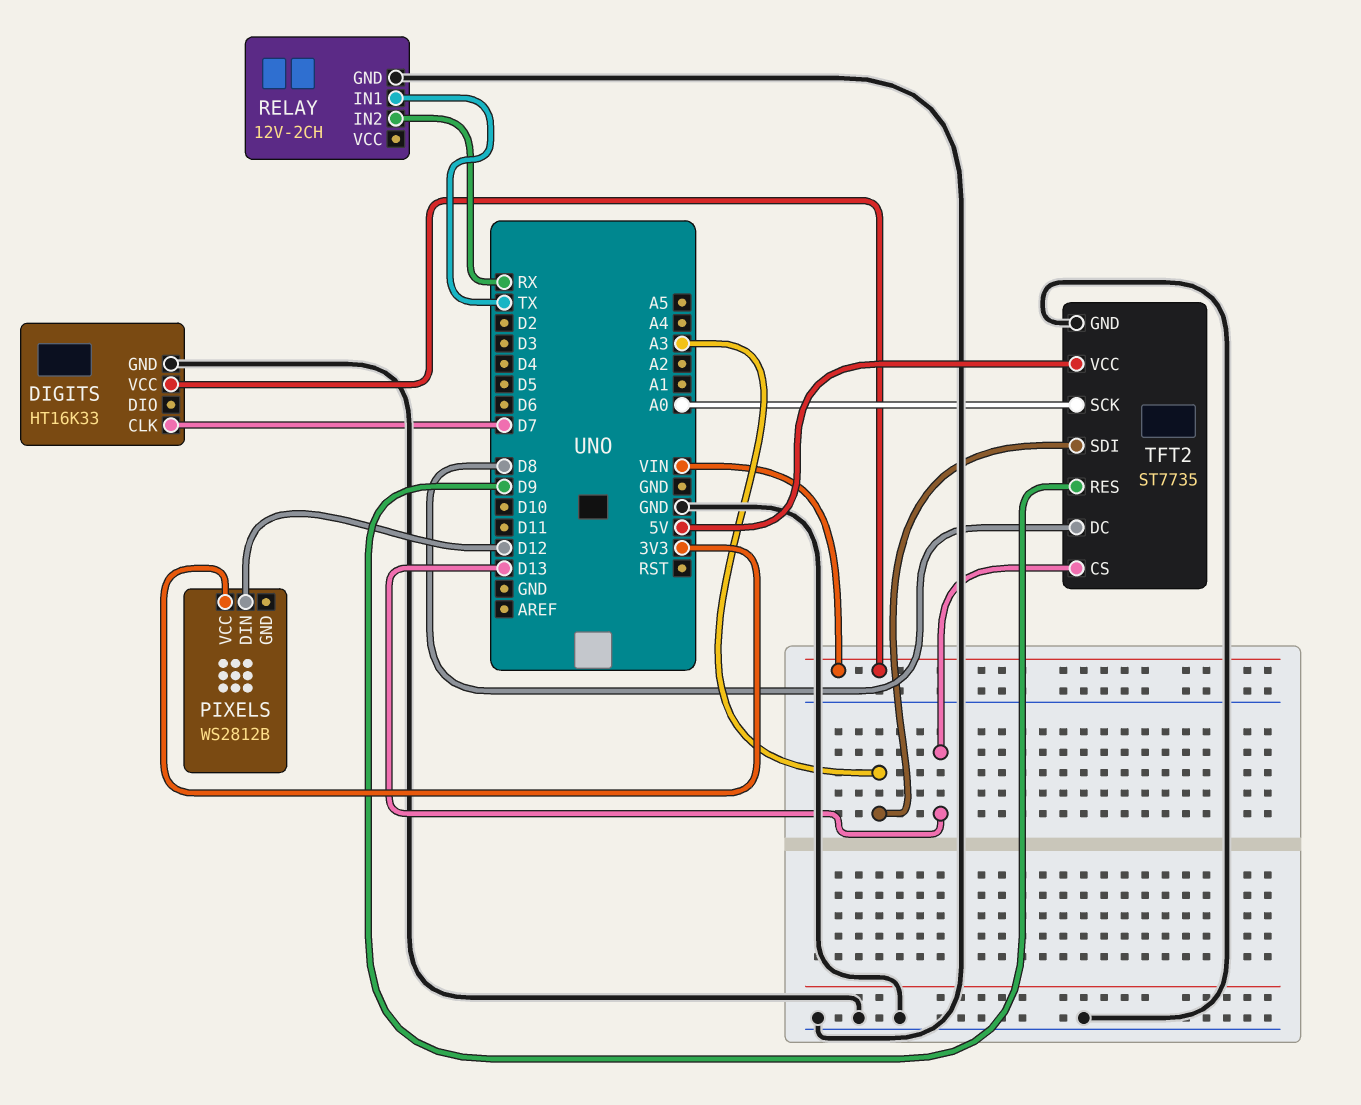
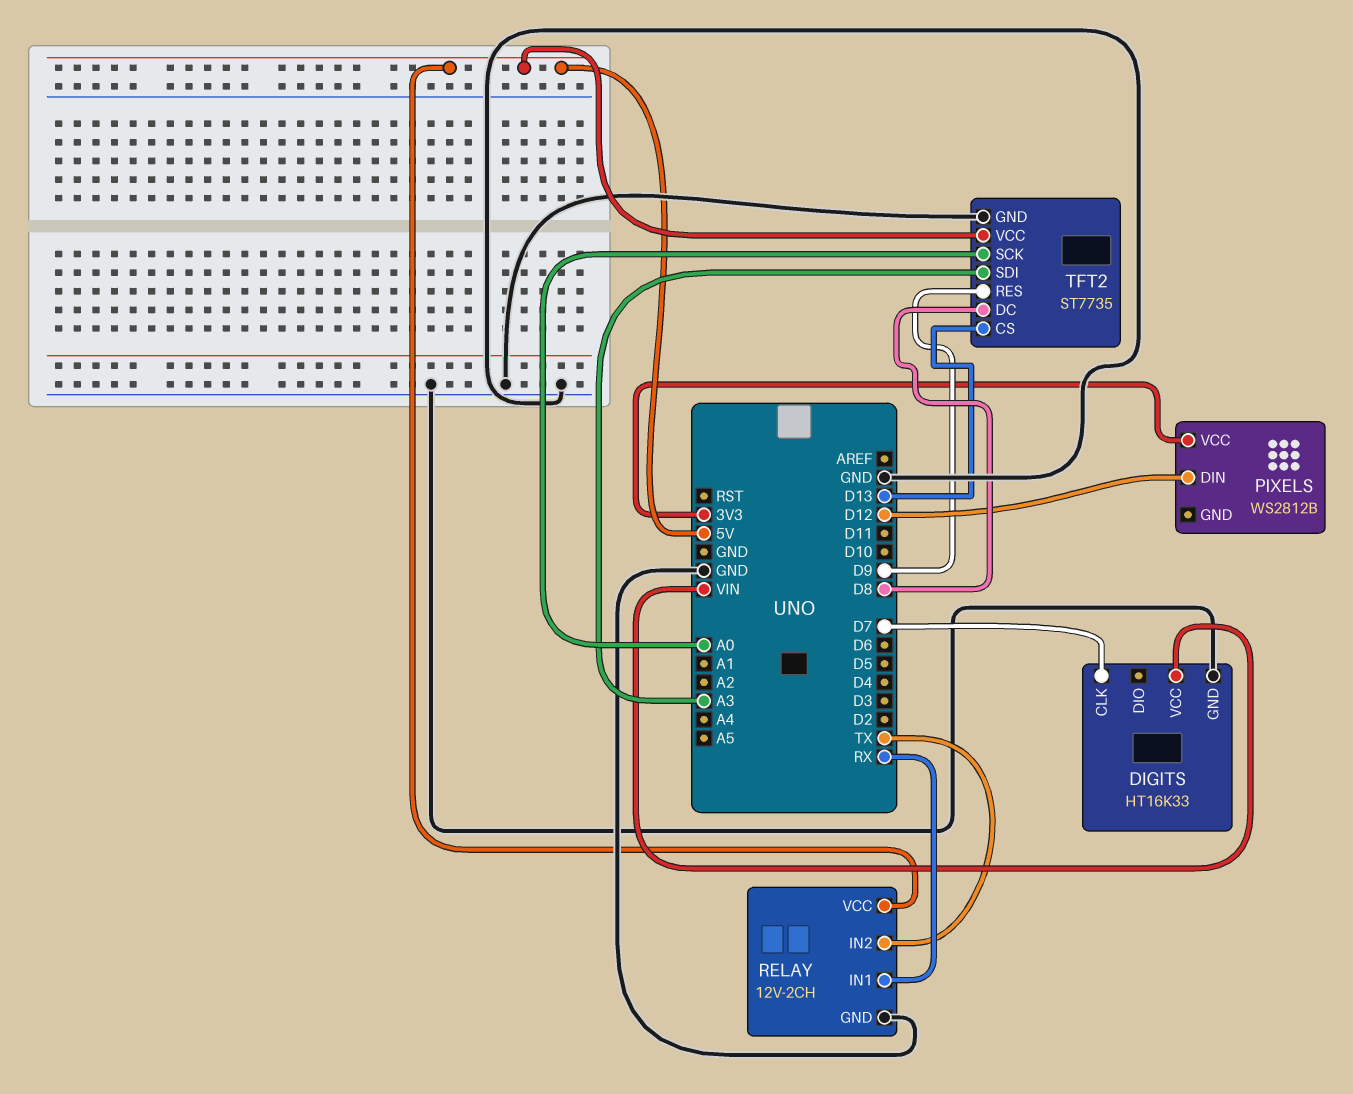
RELAY pin IN1: TX -> RX
RELAY pin IN2: RX -> TX
RELAY pin VCC: none -> 5V

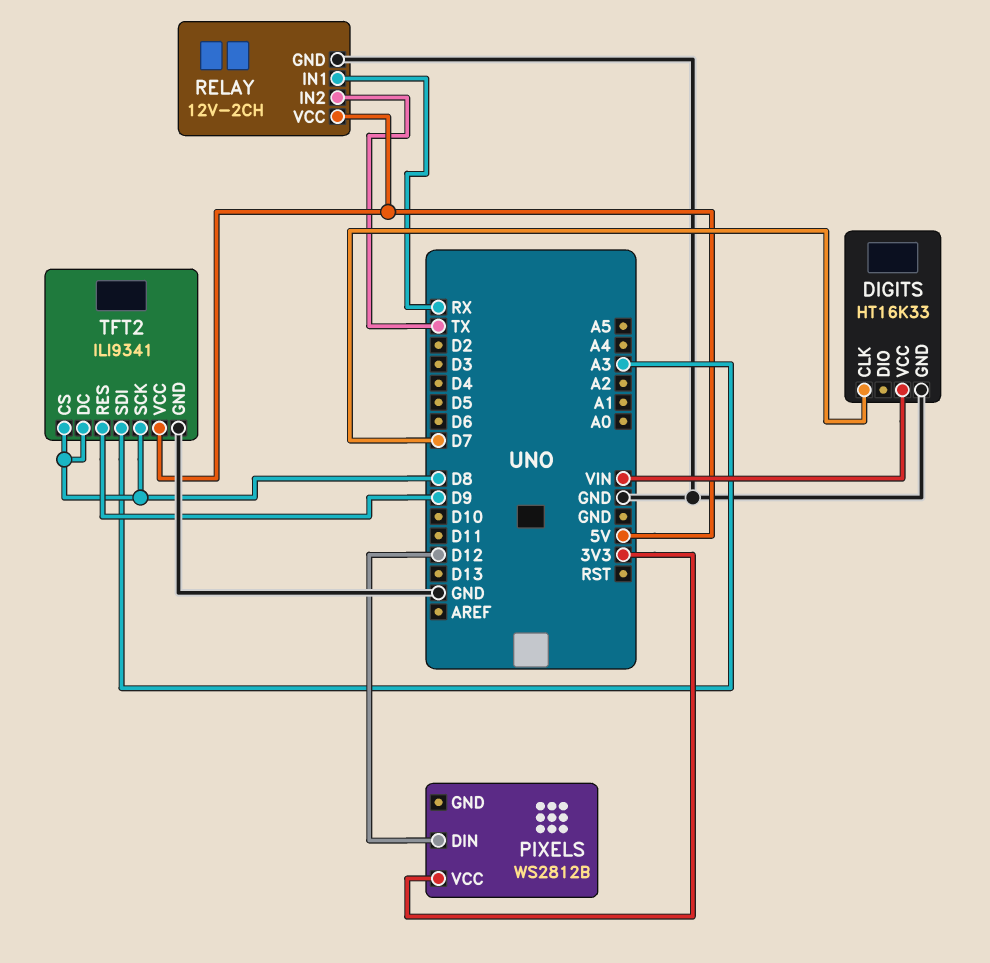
TFT2: ST7735 -> ILI9341
TFT2 pin CS: D13 -> D8
TFT2 pin SCK: A0 -> D8

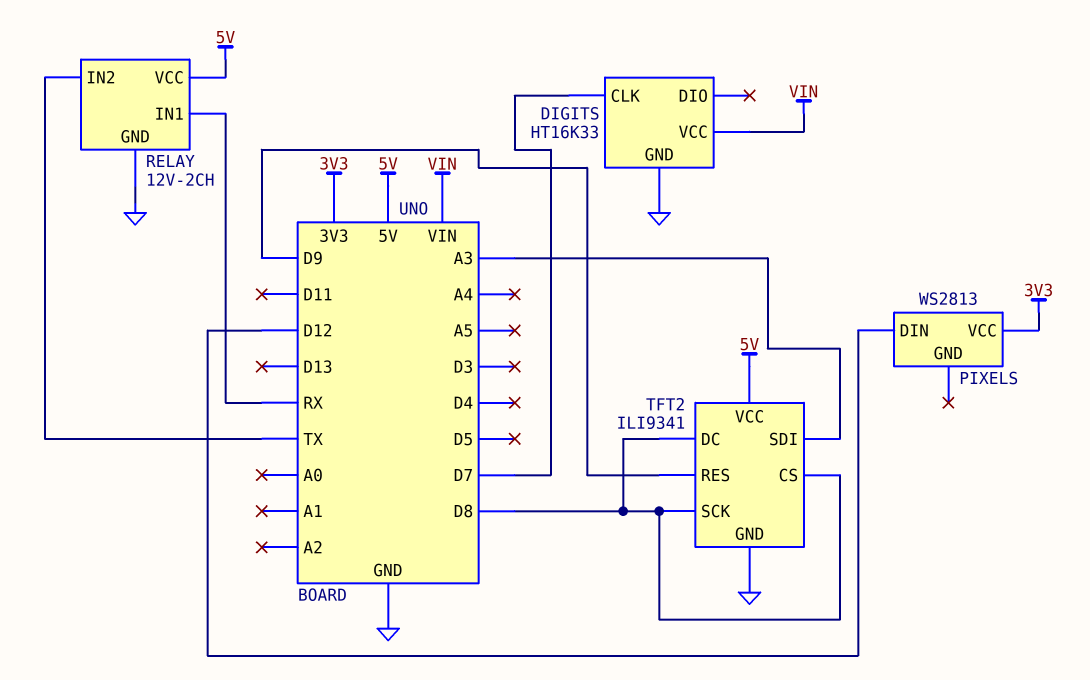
PIXELS: WS2812B -> WS2813

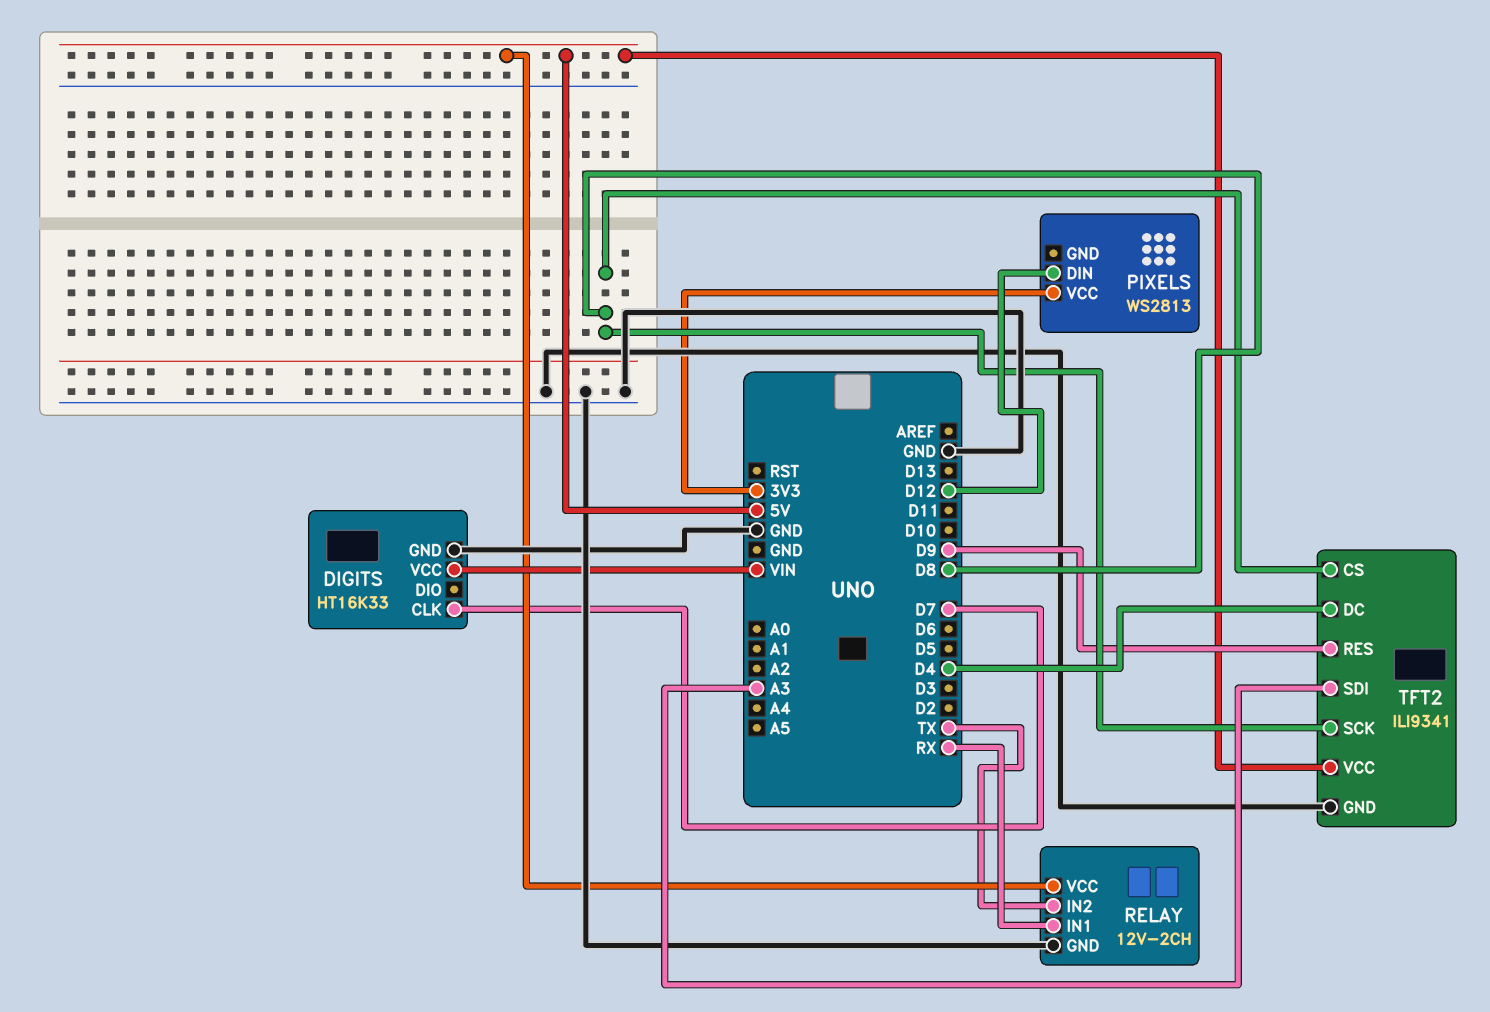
TFT2 pin DC: D8 -> D4

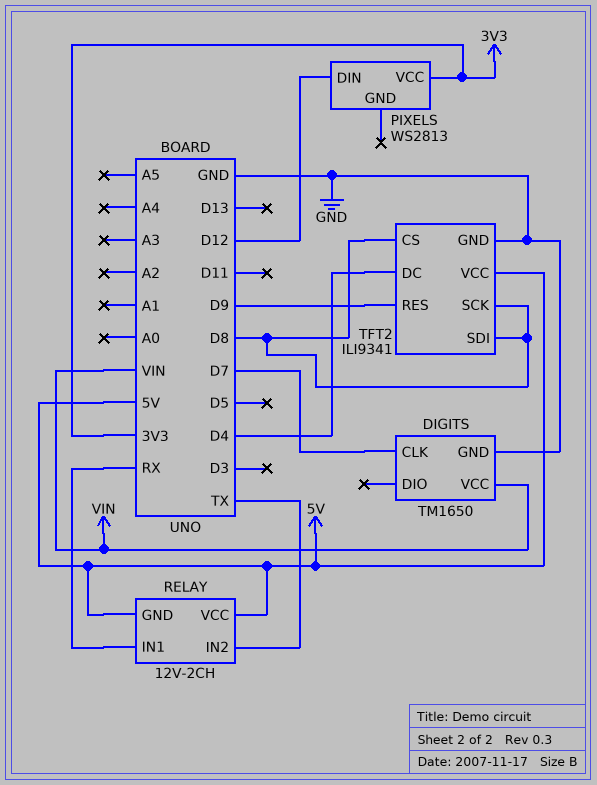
DIGITS: HT16K33 -> TM1650
RELAY pin GND: GND -> 5V
TFT2 pin SDI: A3 -> D8

